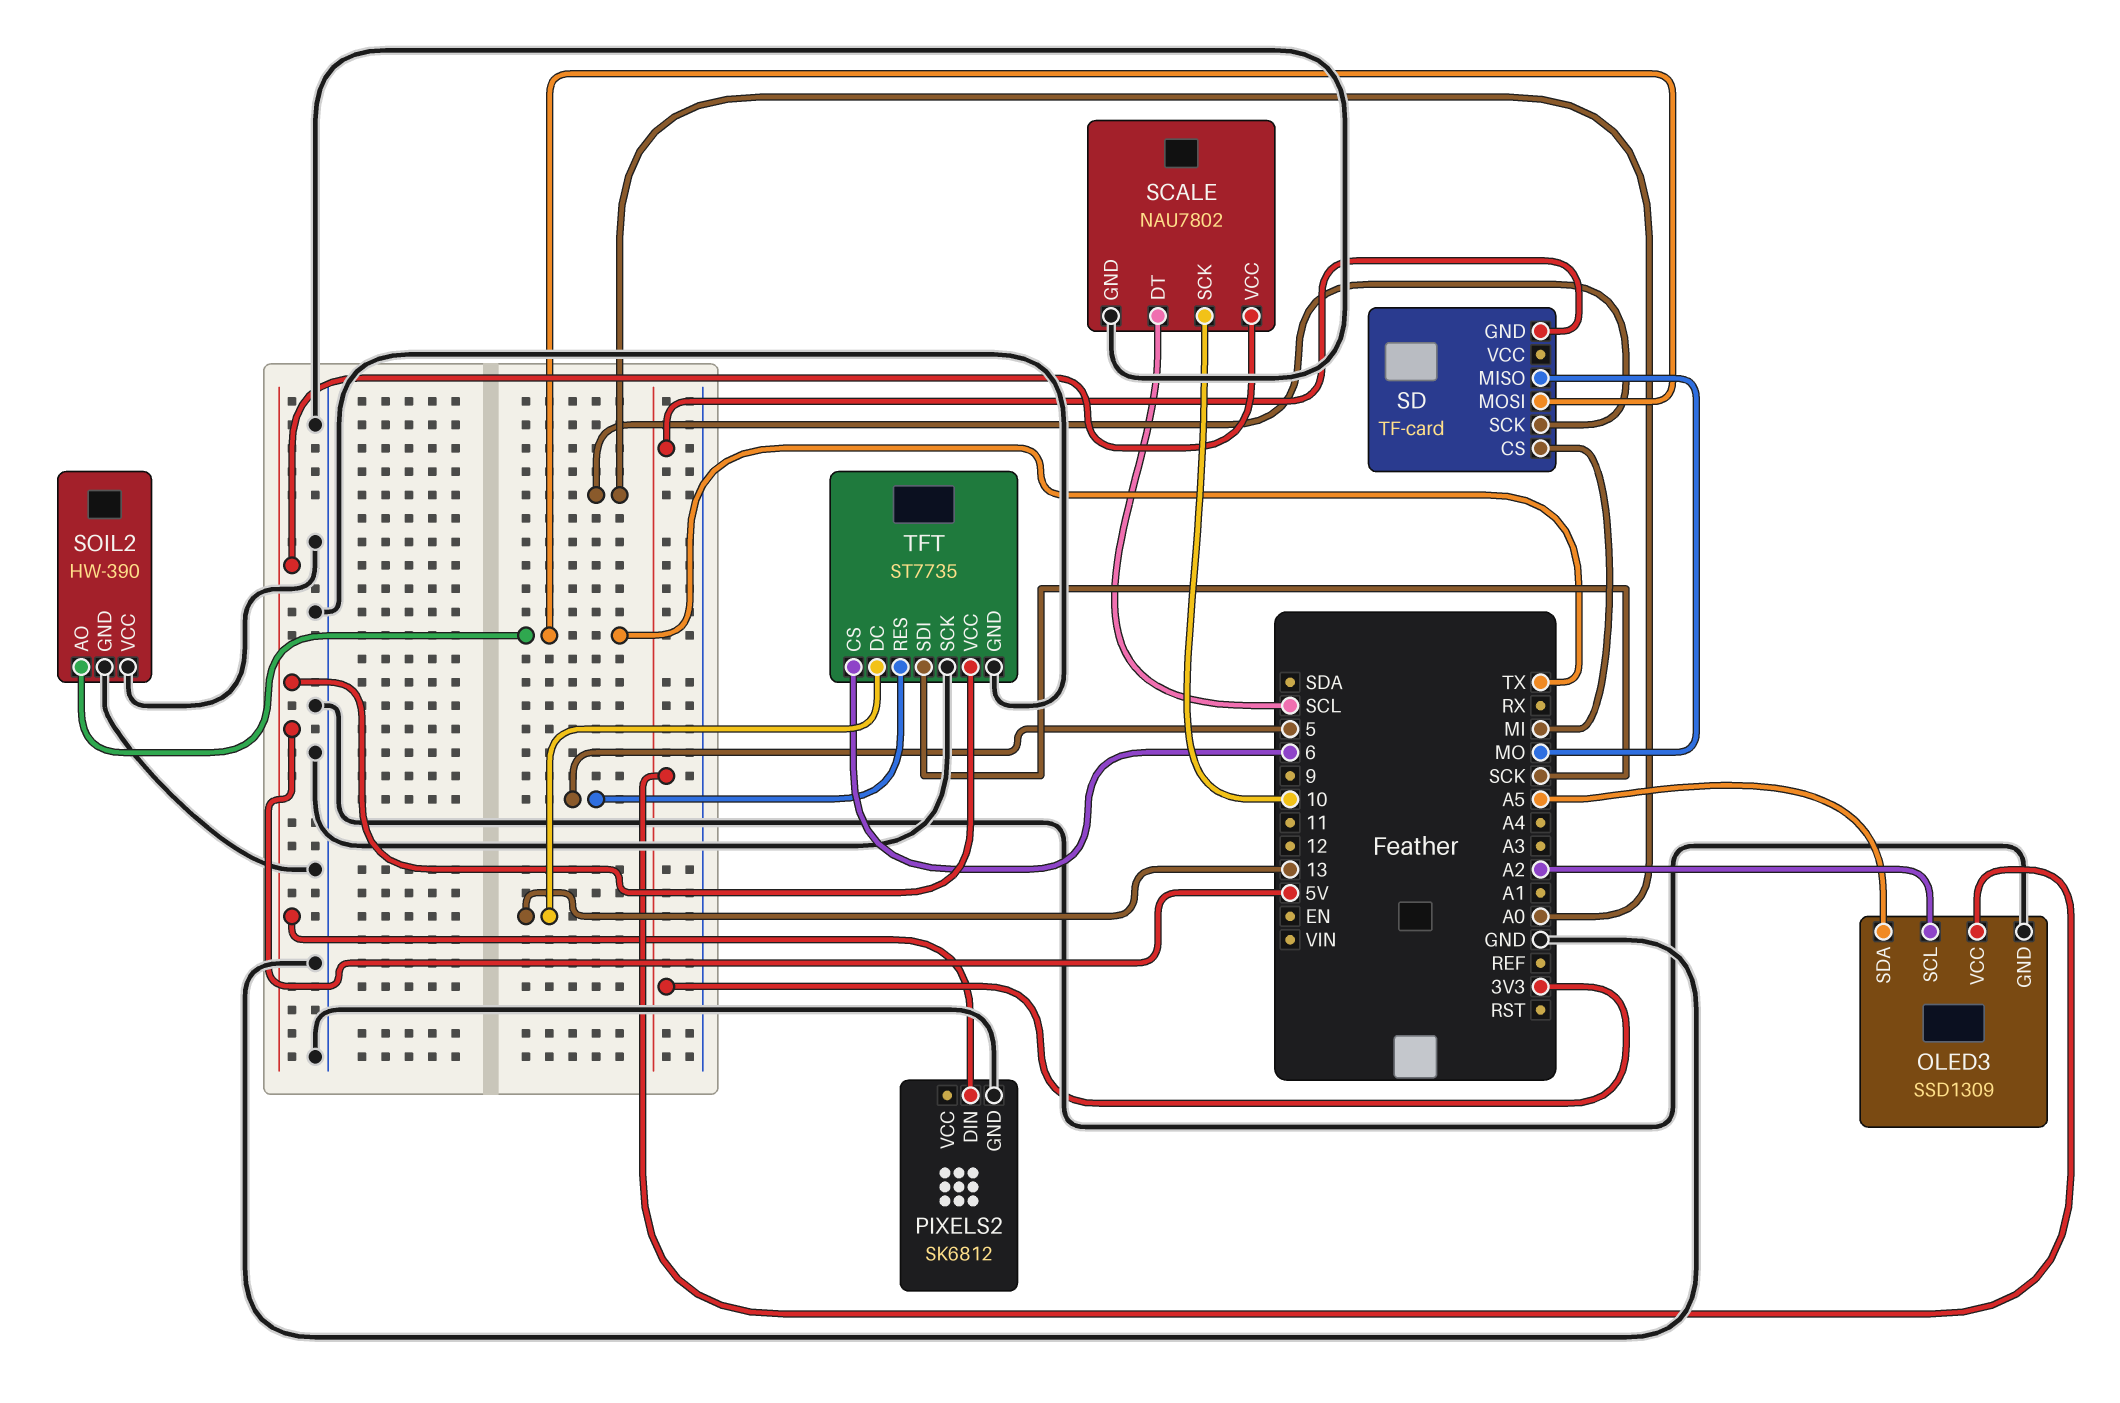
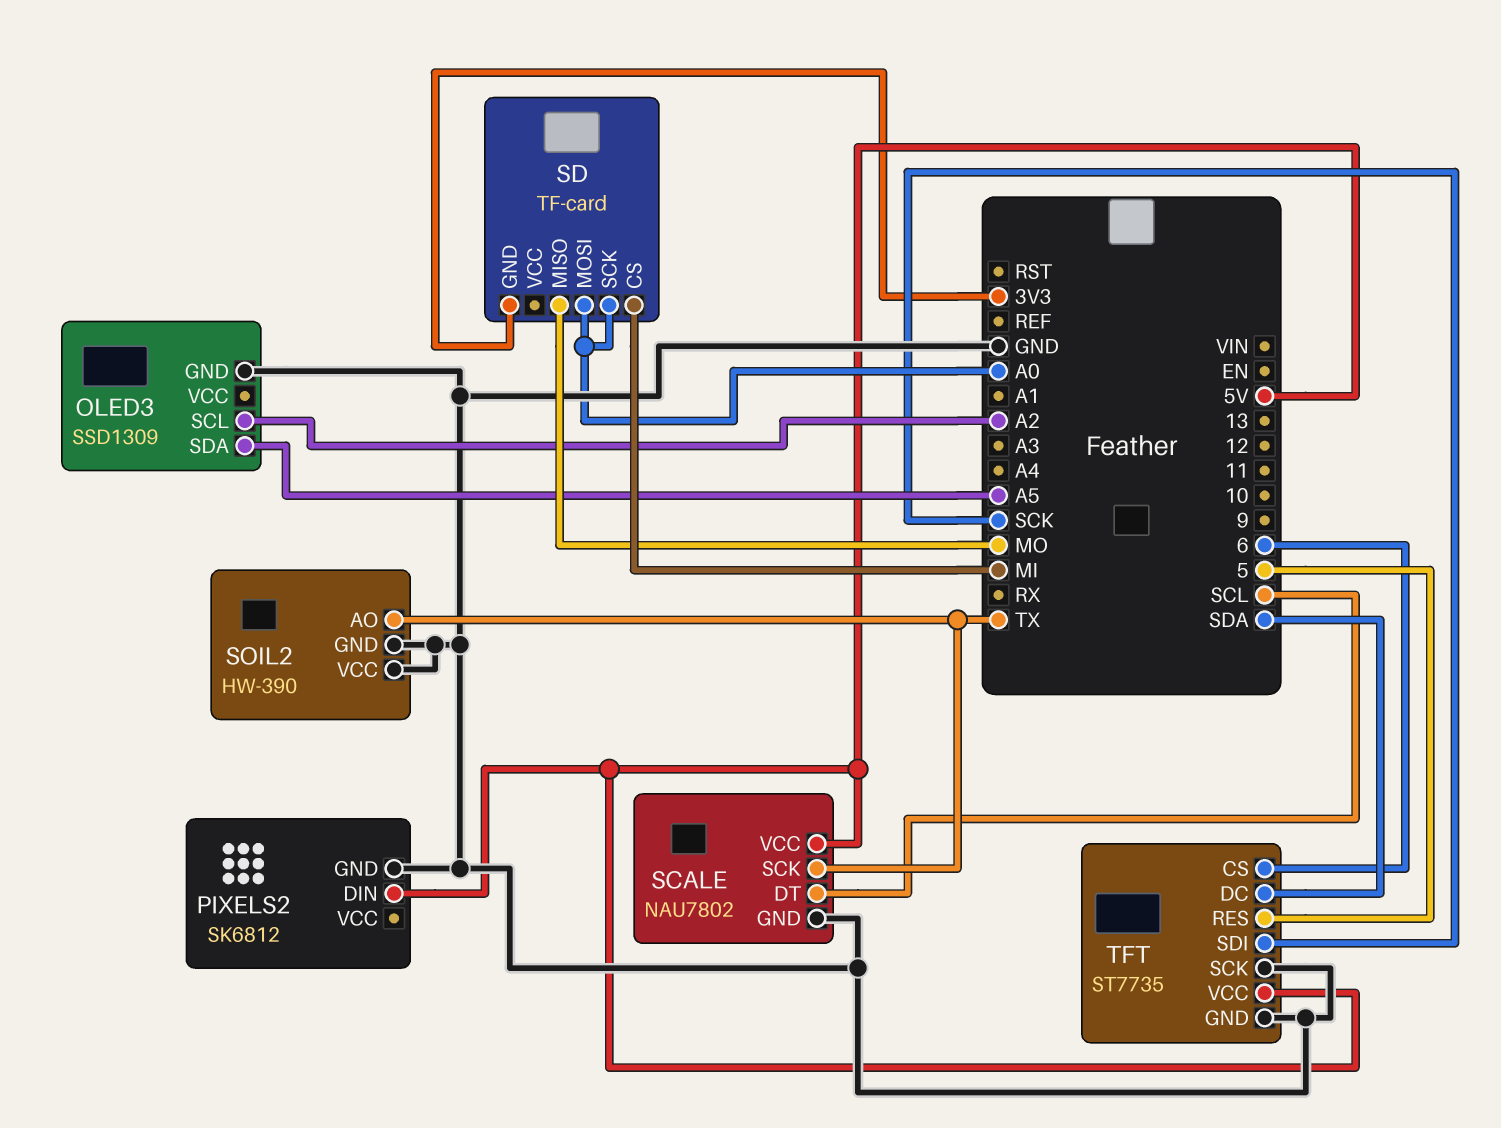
OLED3 pin VCC: 3V3 -> none
SCALE pin SCK: 10 -> TX
SD pin MOSI: TX -> A0
TFT pin DC: 13 -> SDA

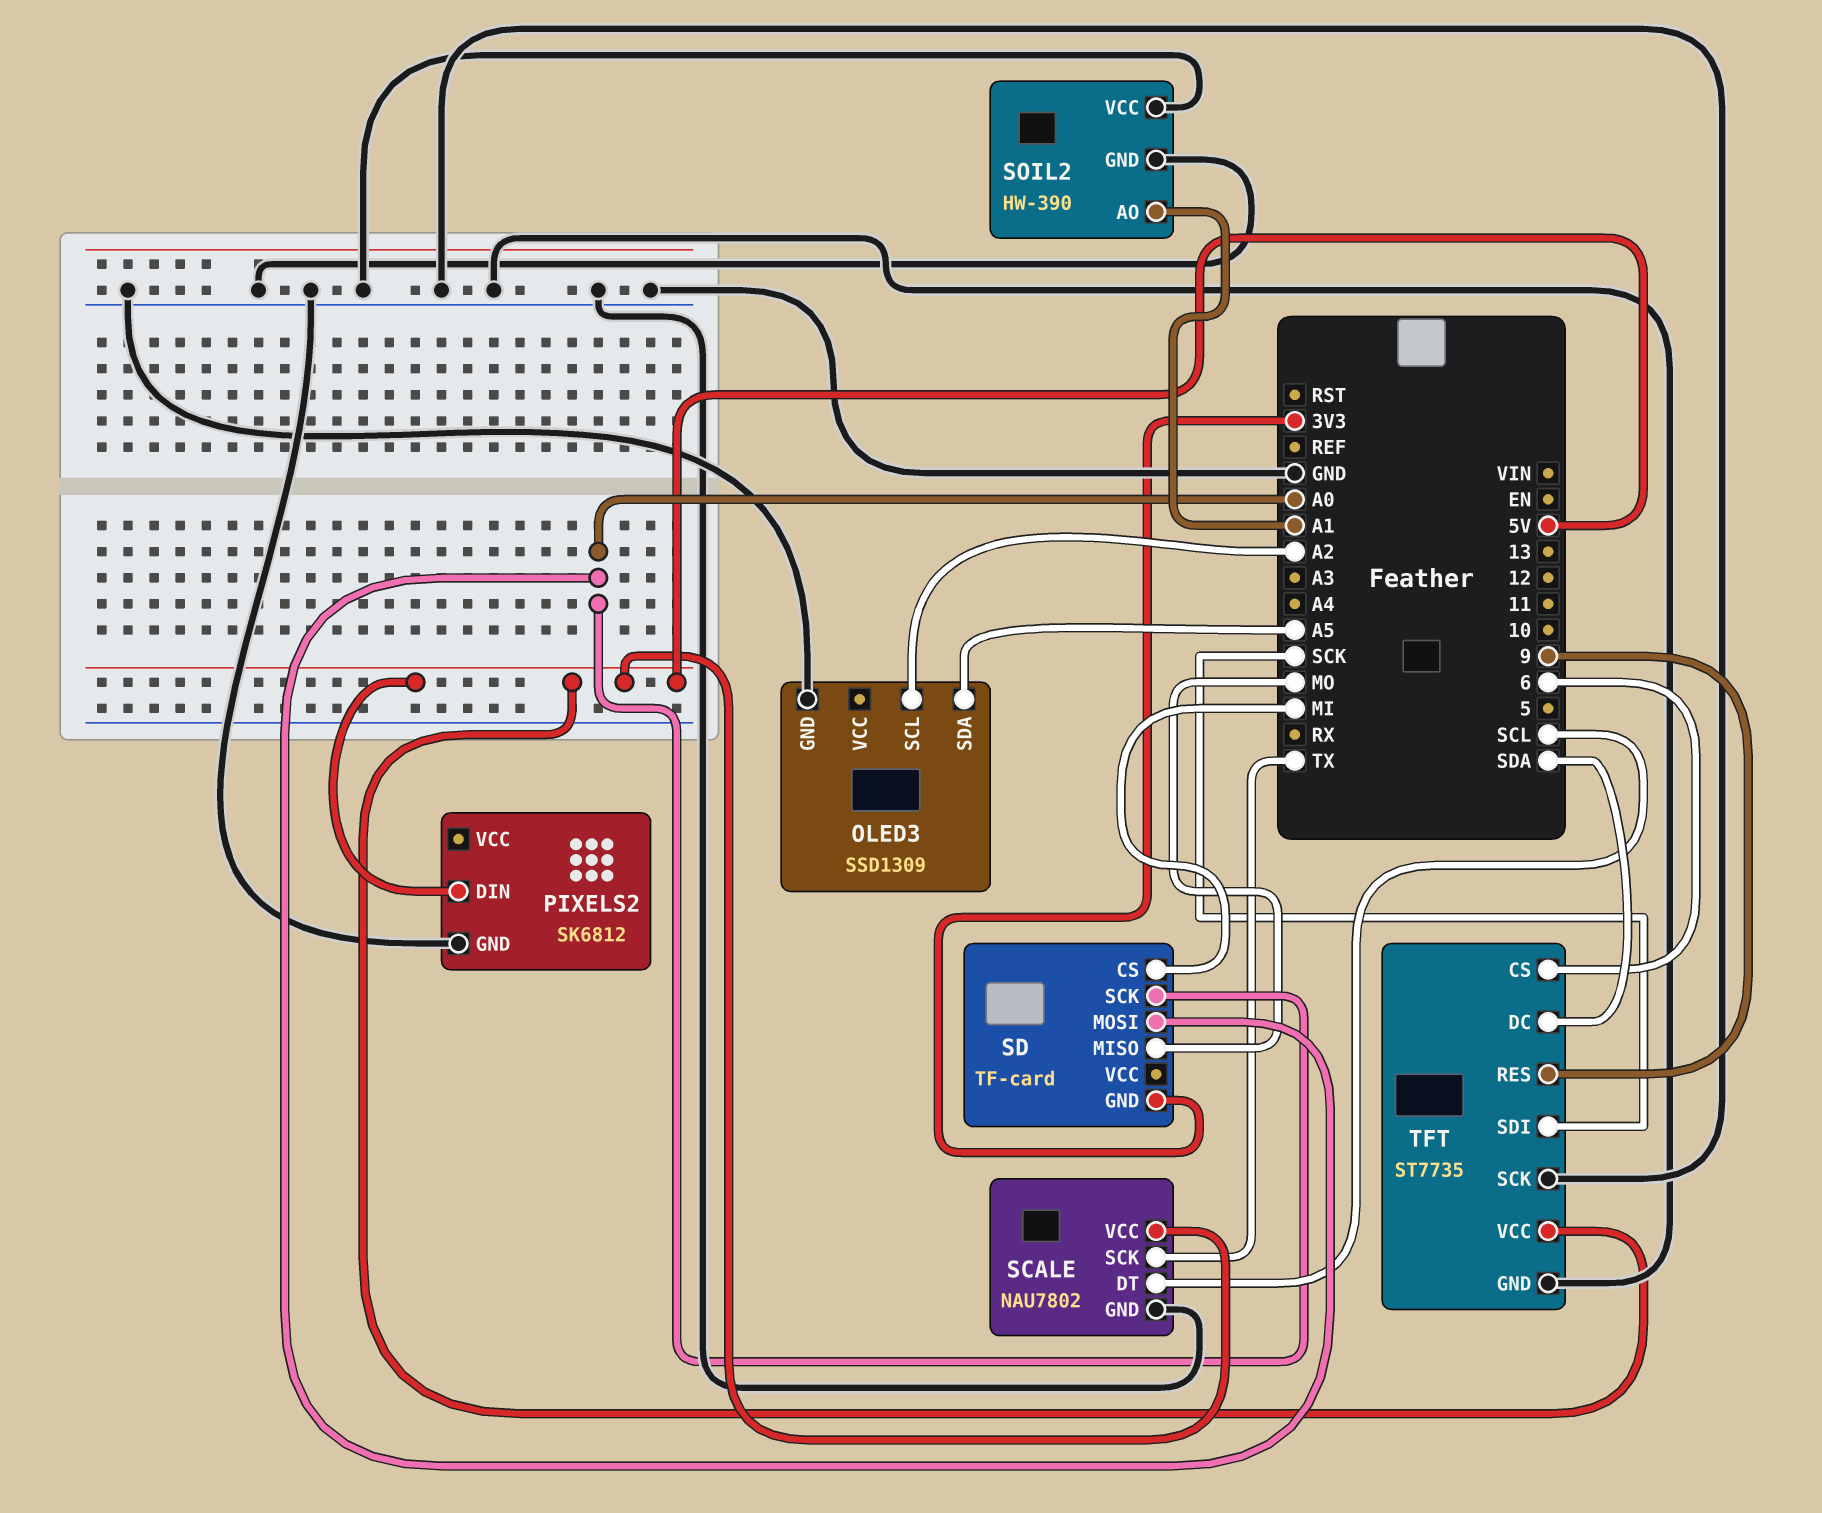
SOIL2 pin AO: TX -> A1
TFT pin RES: 5 -> 9

